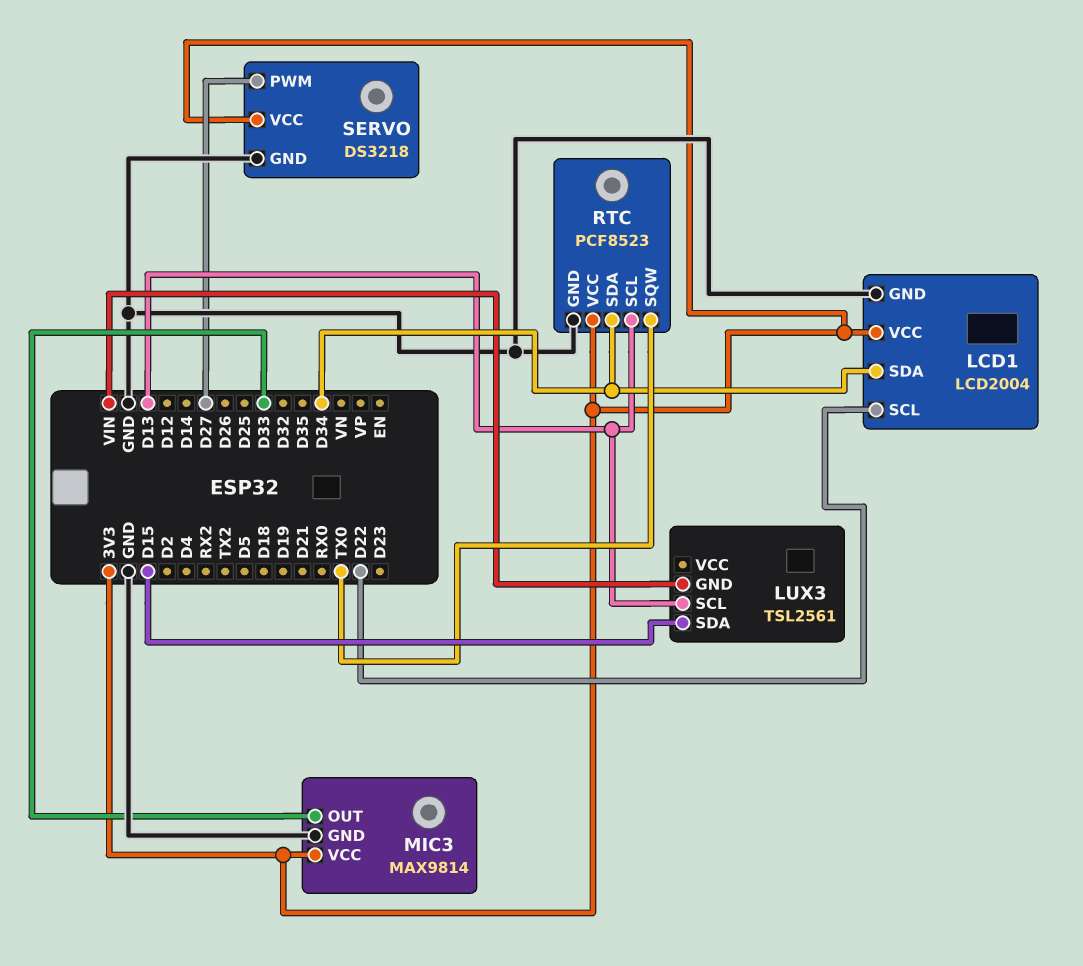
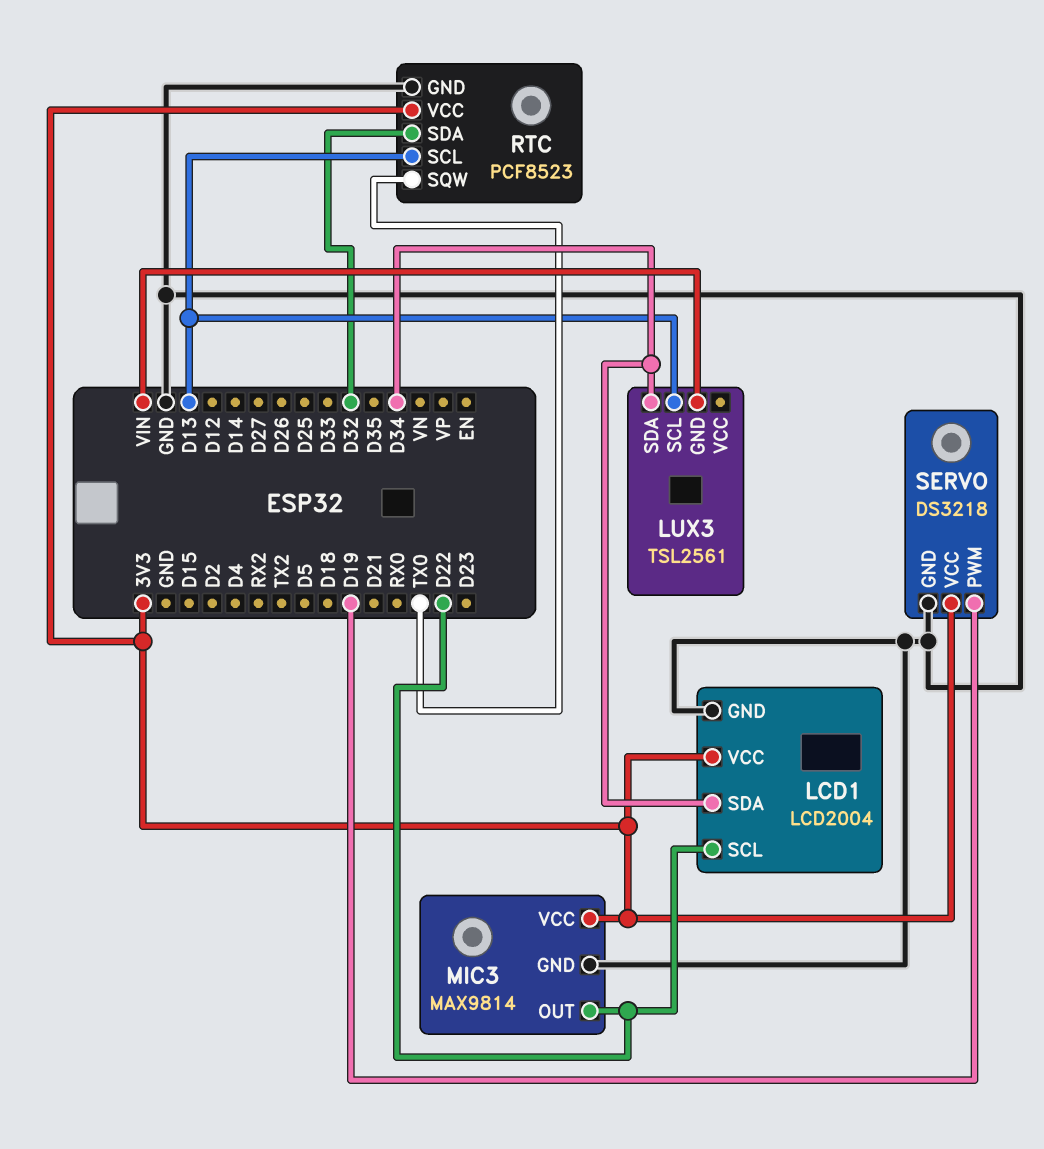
LUX3 pin SDA: D15 -> D34
MIC3 pin OUT: D33 -> D22
RTC pin SDA: D34 -> D32
SERVO pin PWM: D27 -> D19

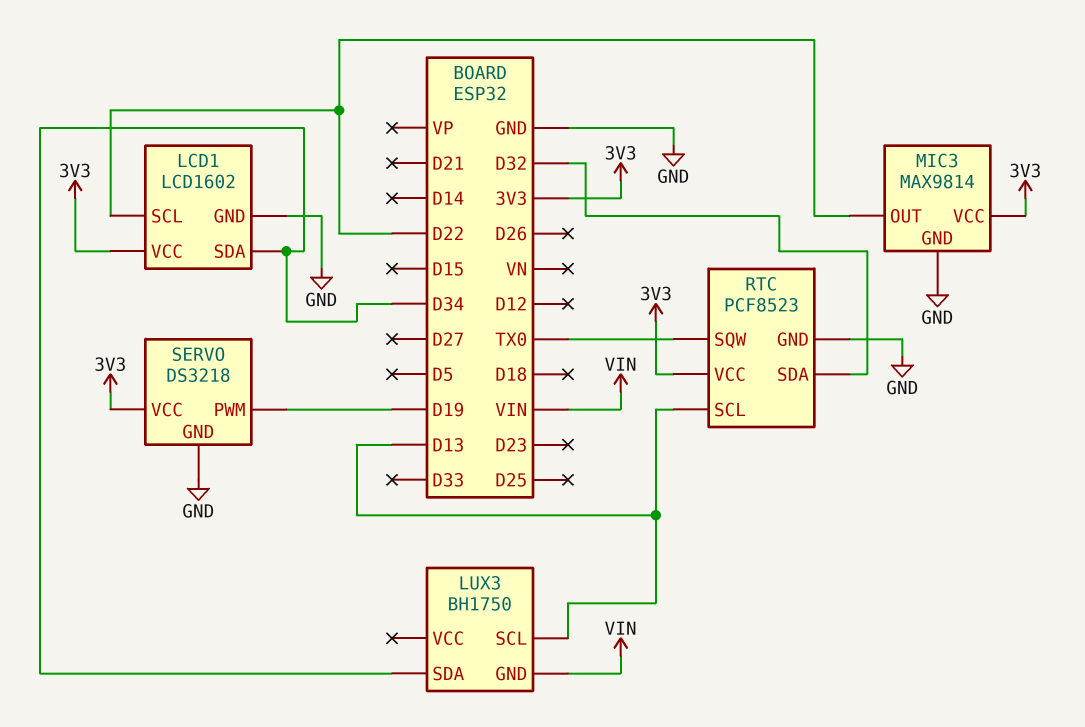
LCD1: LCD2004 -> LCD1602
LUX3: TSL2561 -> BH1750

